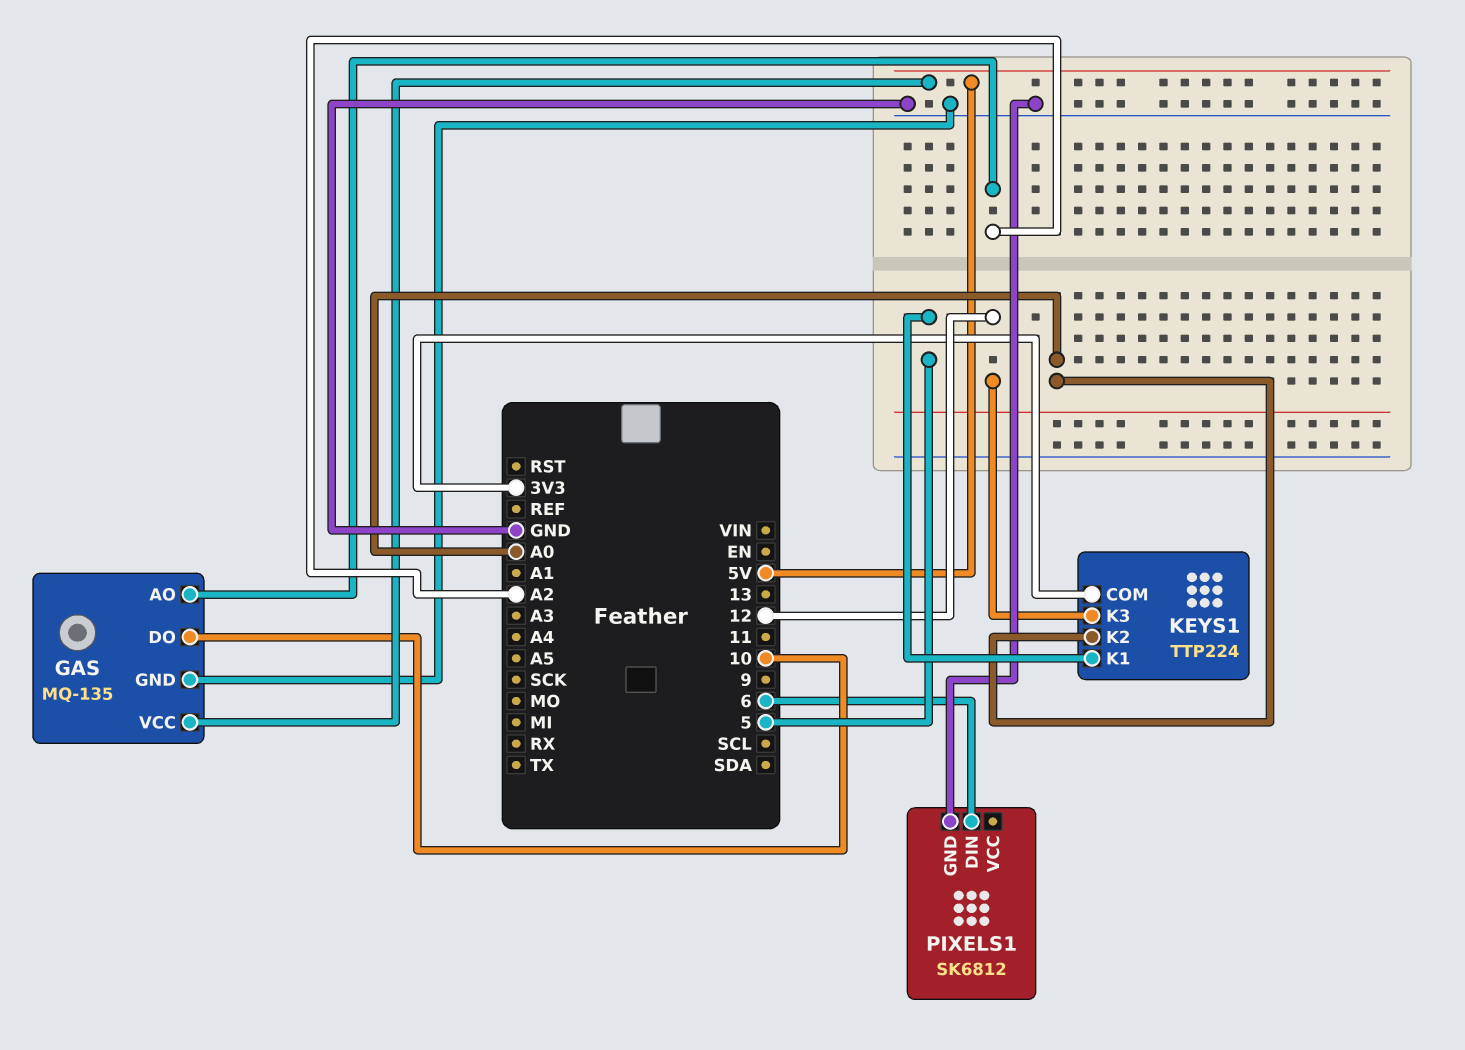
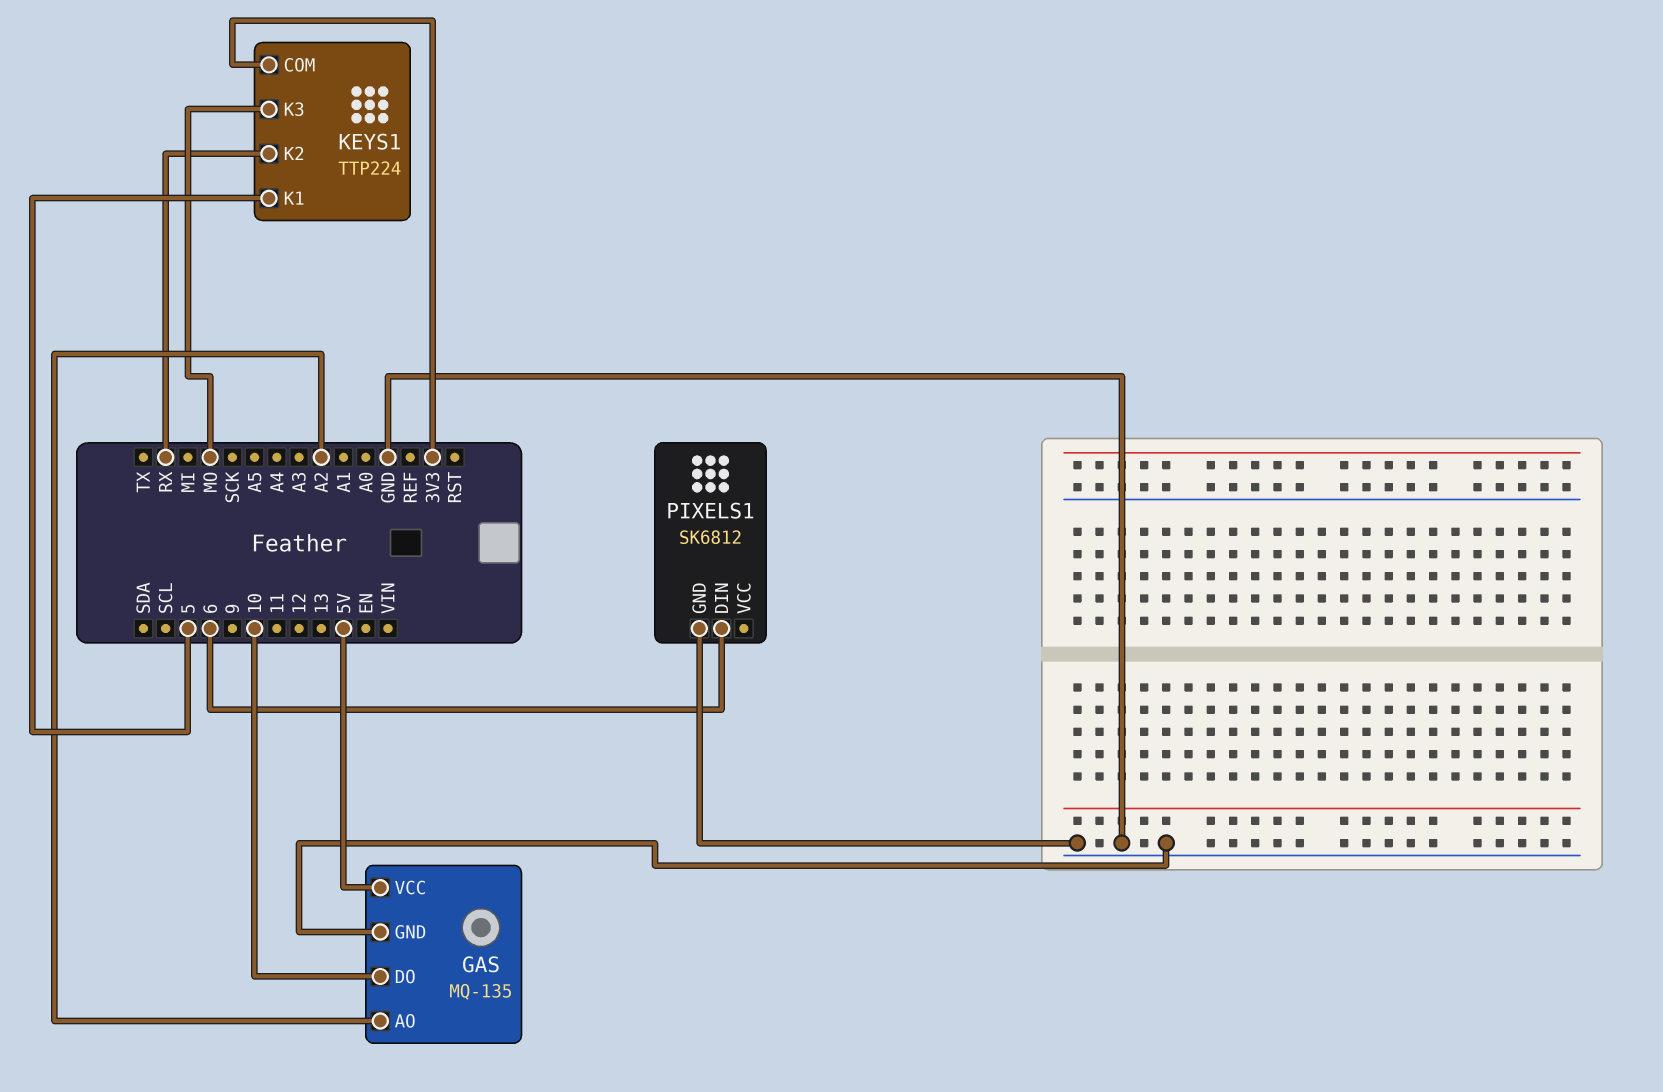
KEYS1 pin K2: A0 -> RX
KEYS1 pin K3: 12 -> MO

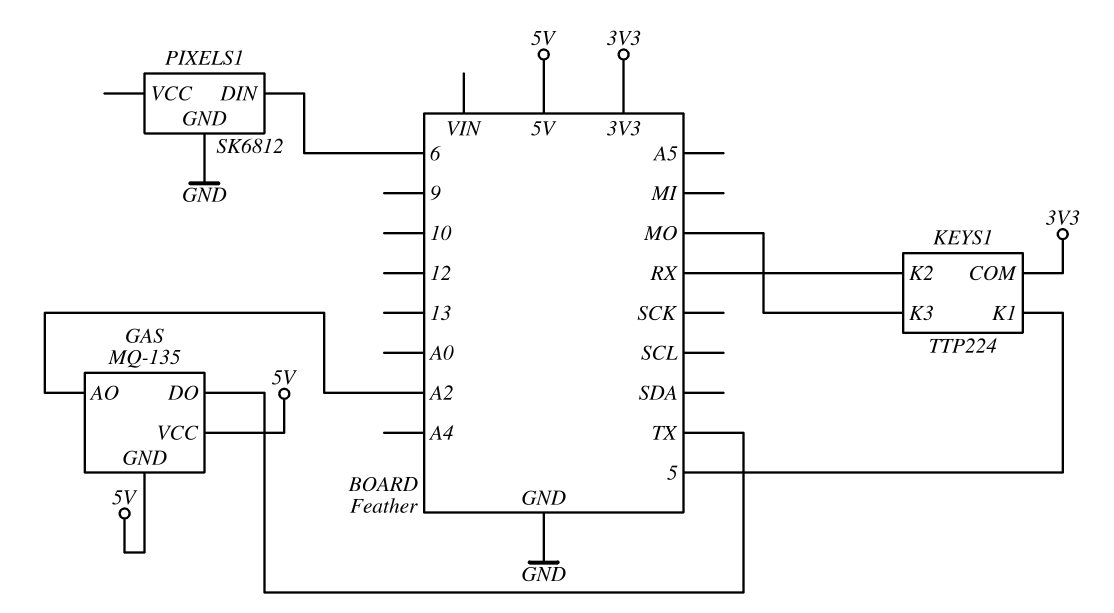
GAS pin DO: 10 -> TX
GAS pin GND: GND -> 5V

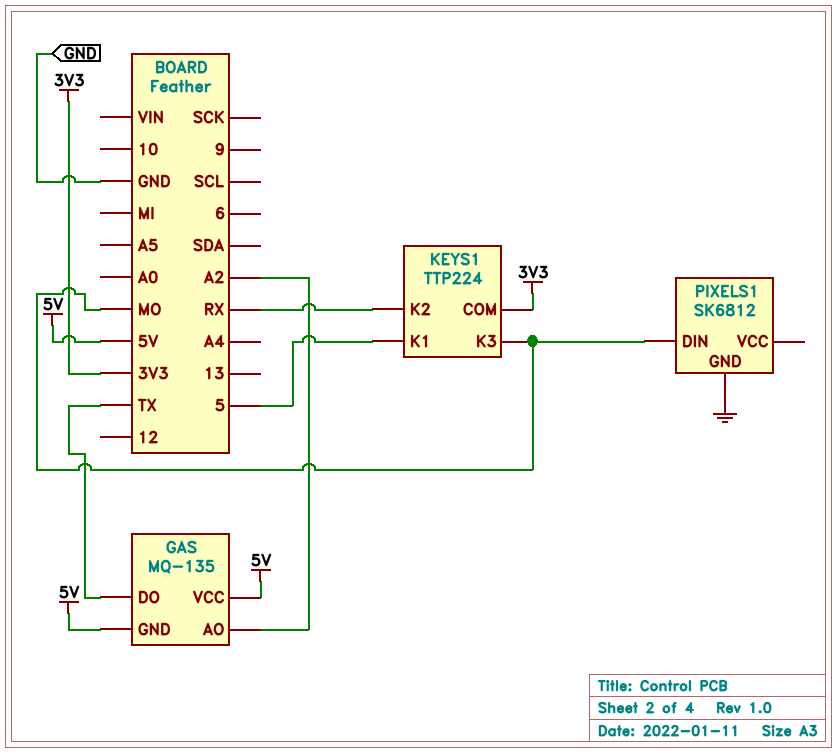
PIXELS1 pin DIN: 6 -> MO

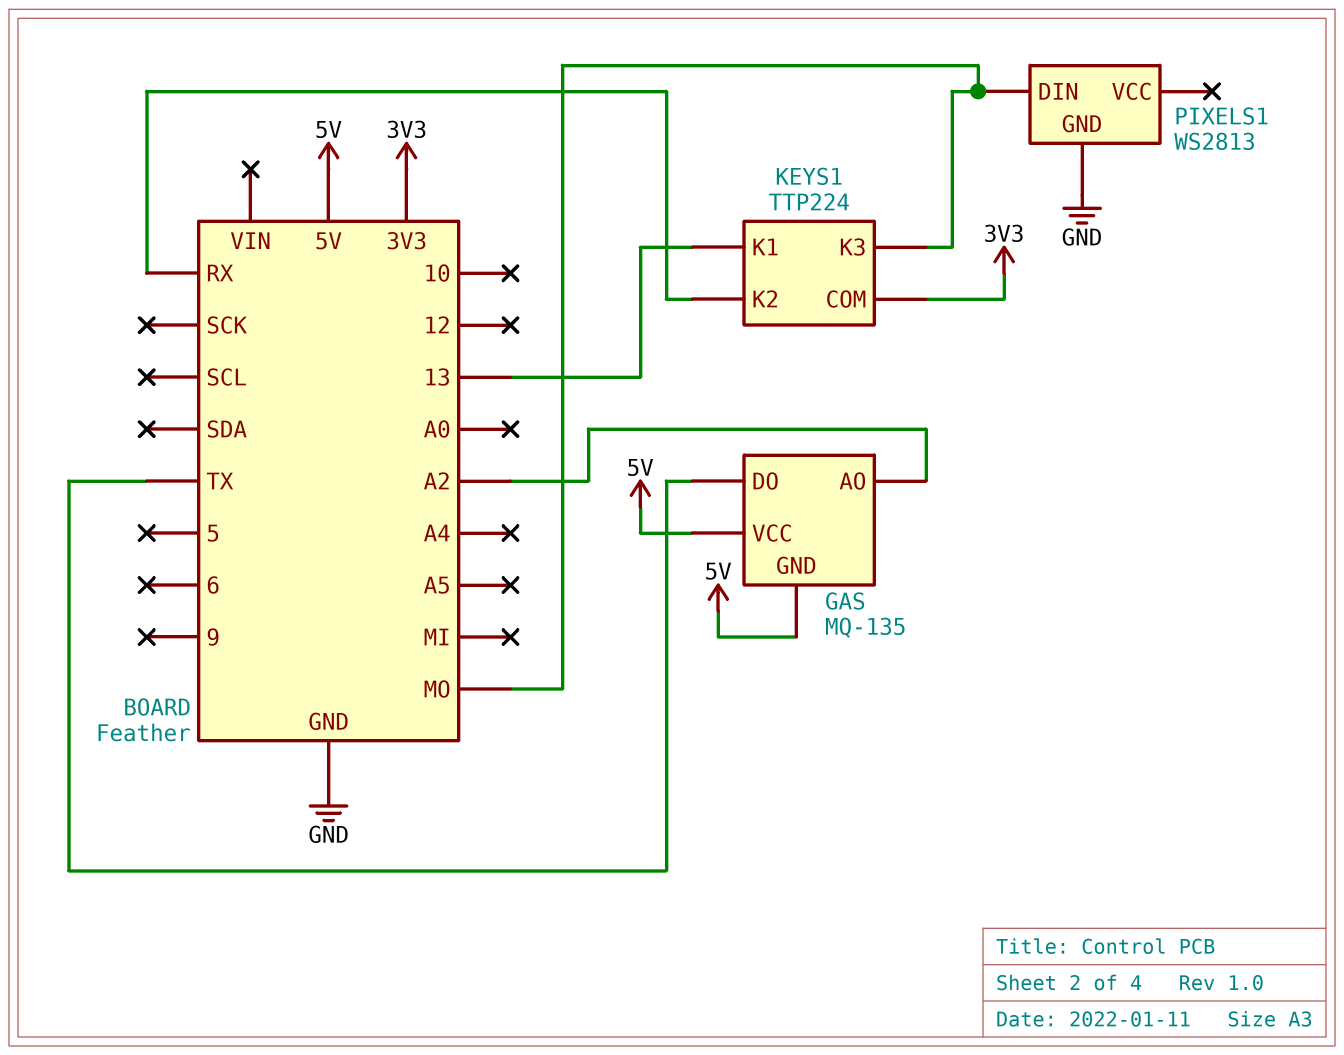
KEYS1 pin K1: 5 -> 13
PIXELS1: SK6812 -> WS2813

